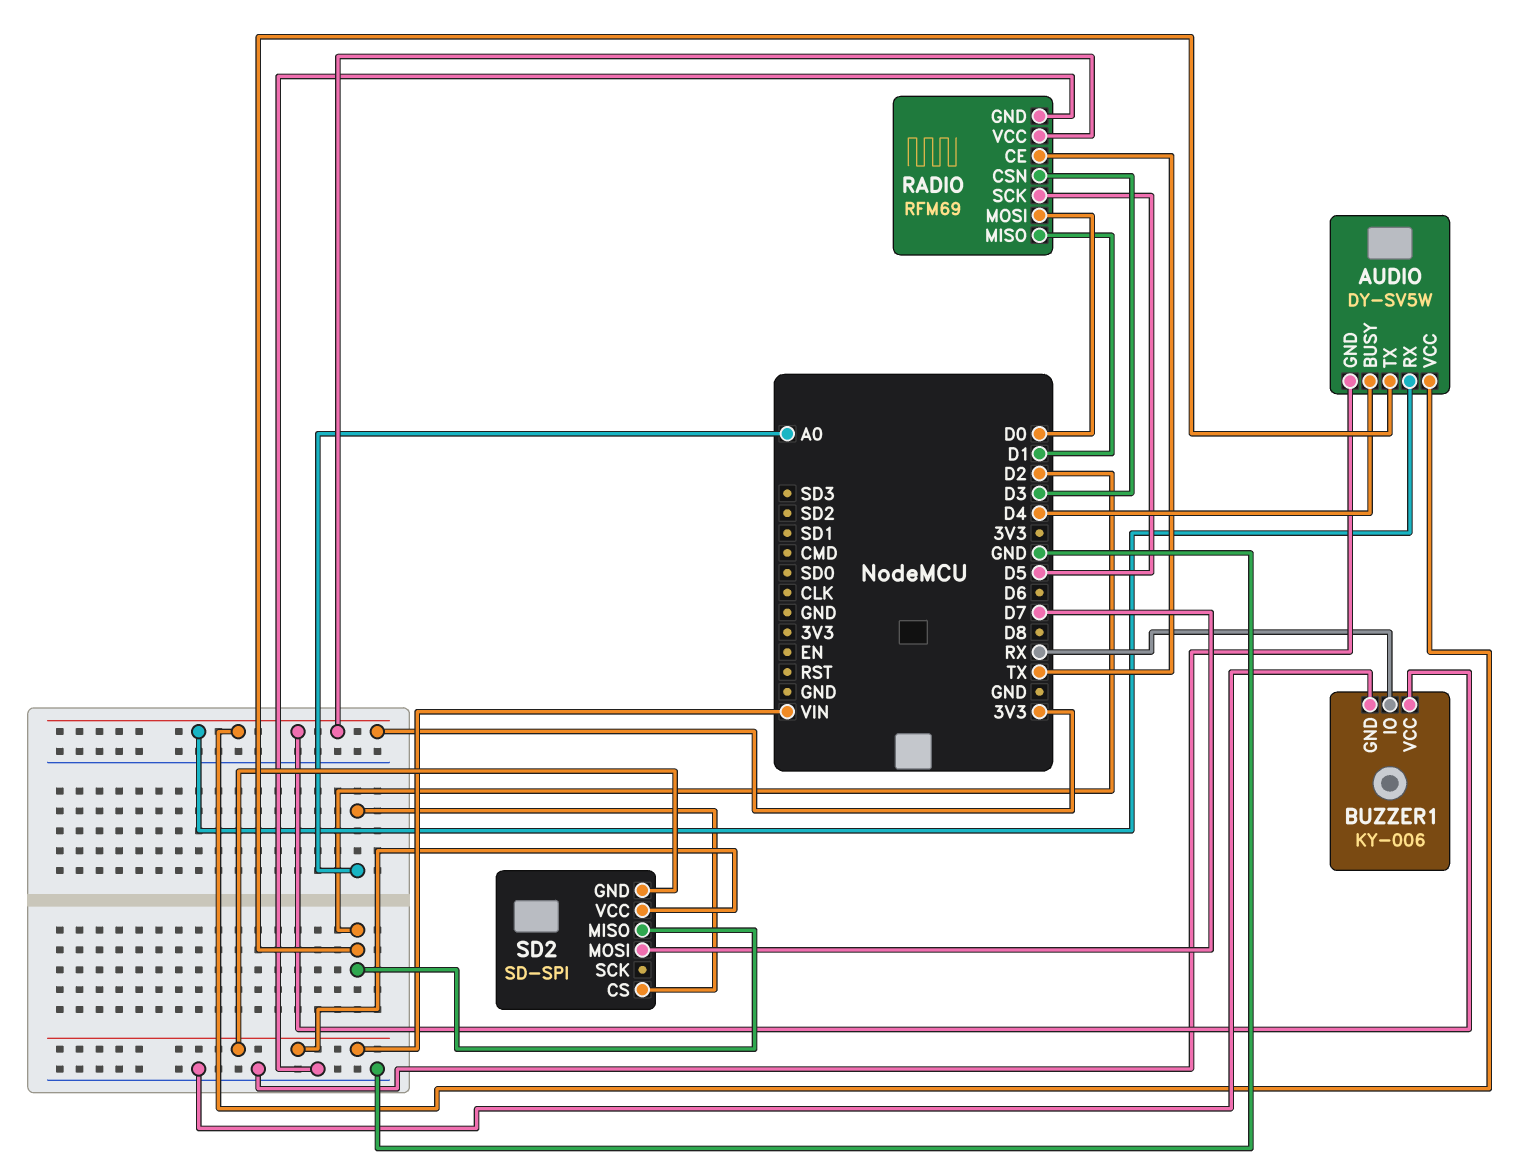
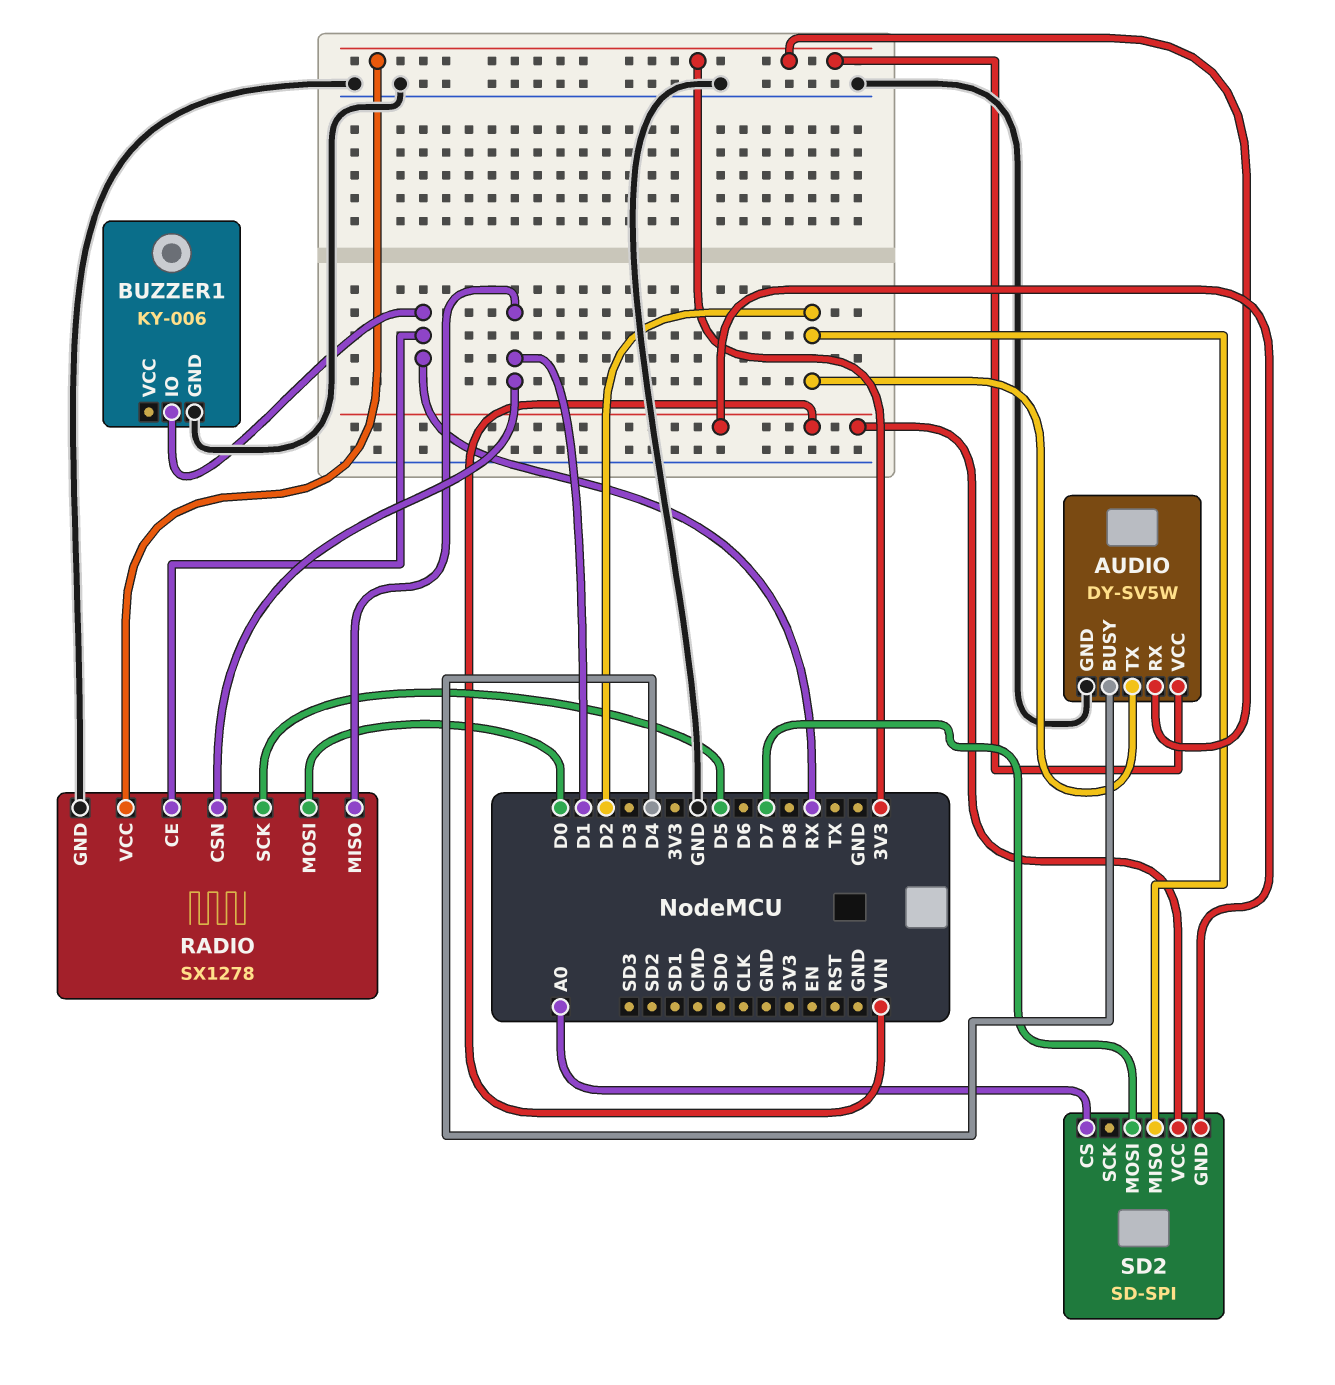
BUZZER1 pin VCC: 3V3 -> none
RADIO: RFM69 -> SX1278
RADIO pin CE: TX -> RX
RADIO pin CSN: D3 -> D1

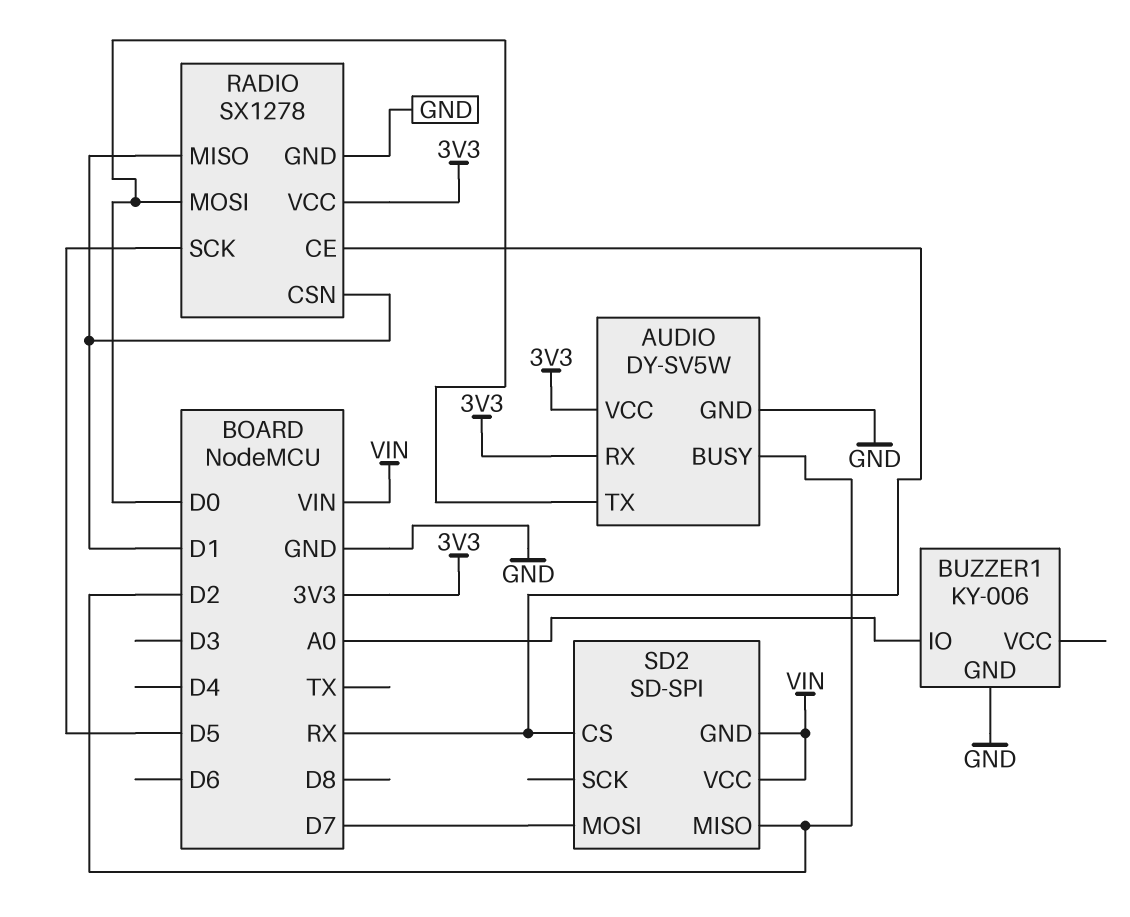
AUDIO pin BUSY: D4 -> D2
AUDIO pin TX: D2 -> D0
BUZZER1 pin IO: RX -> A0
SD2 pin CS: A0 -> RX

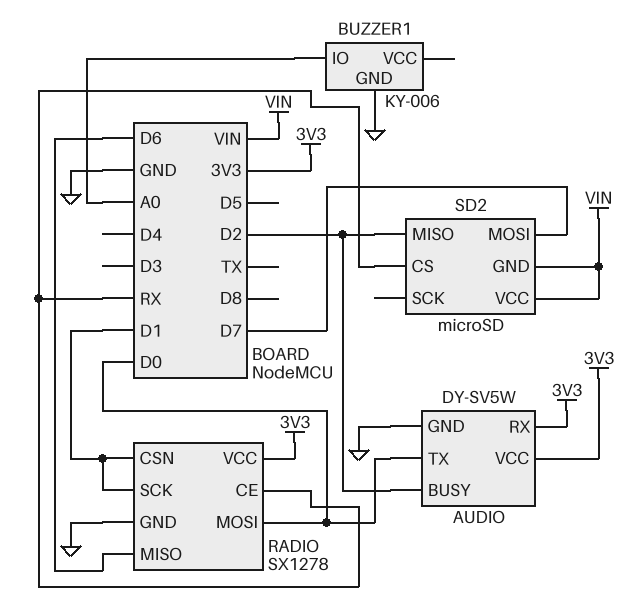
RADIO pin MISO: D1 -> D6
RADIO pin SCK: D5 -> D1
SD2: SD-SPI -> microSD

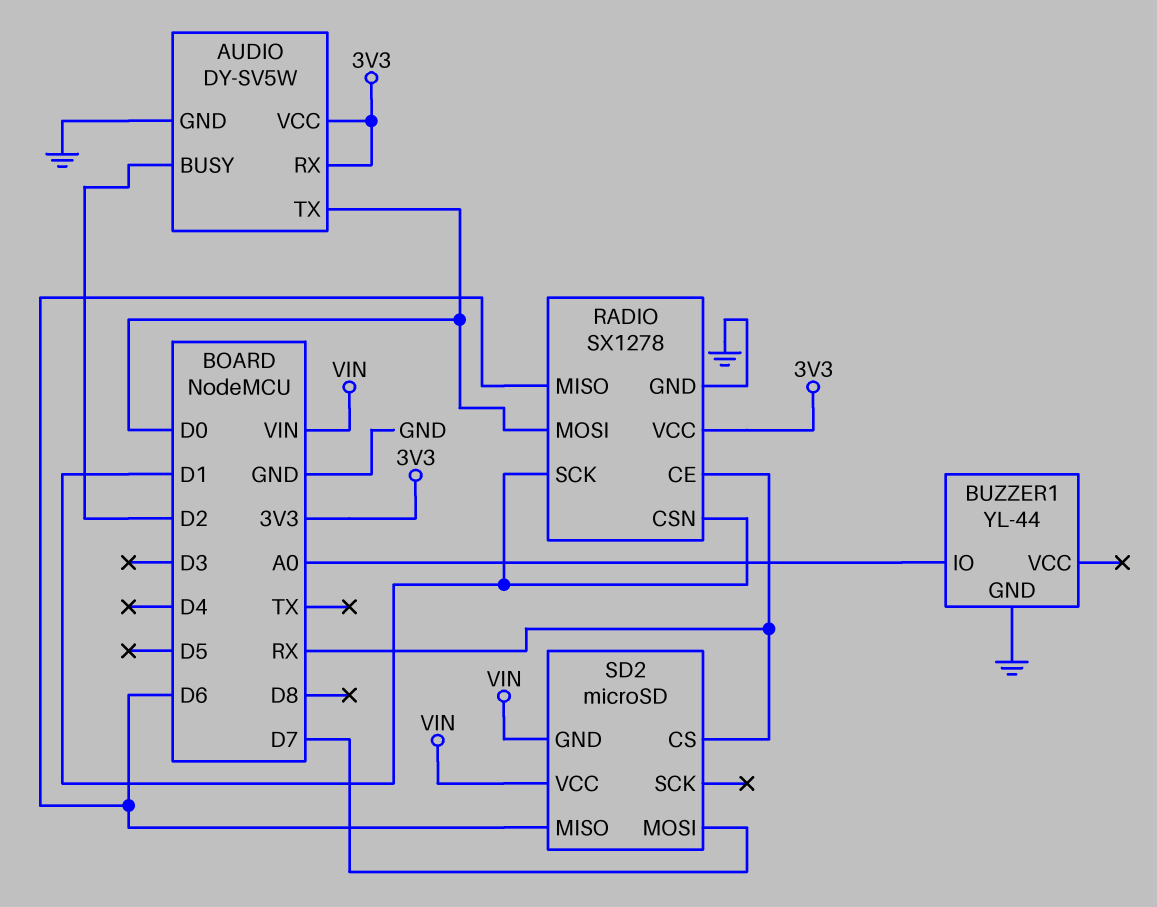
BUZZER1: KY-006 -> YL-44
SD2 pin MISO: D2 -> D6

